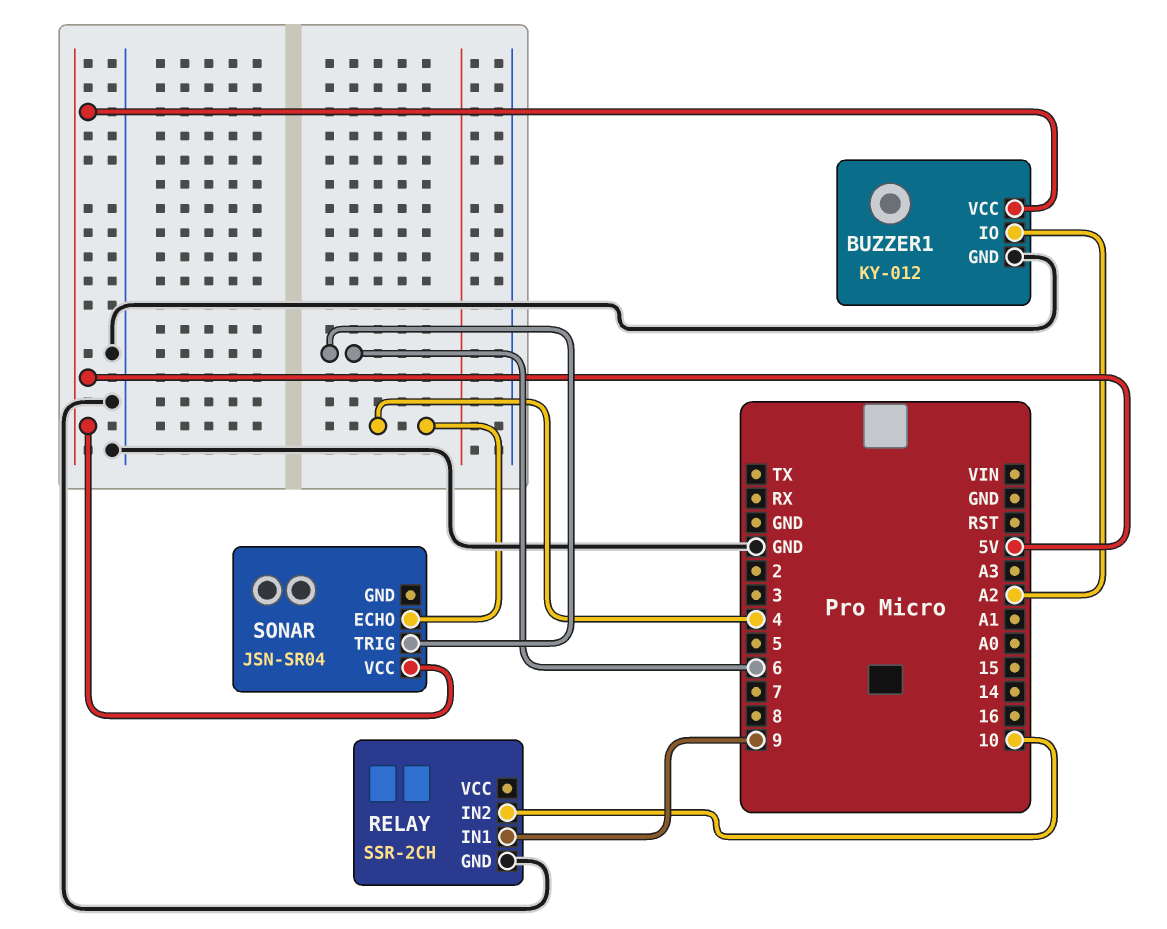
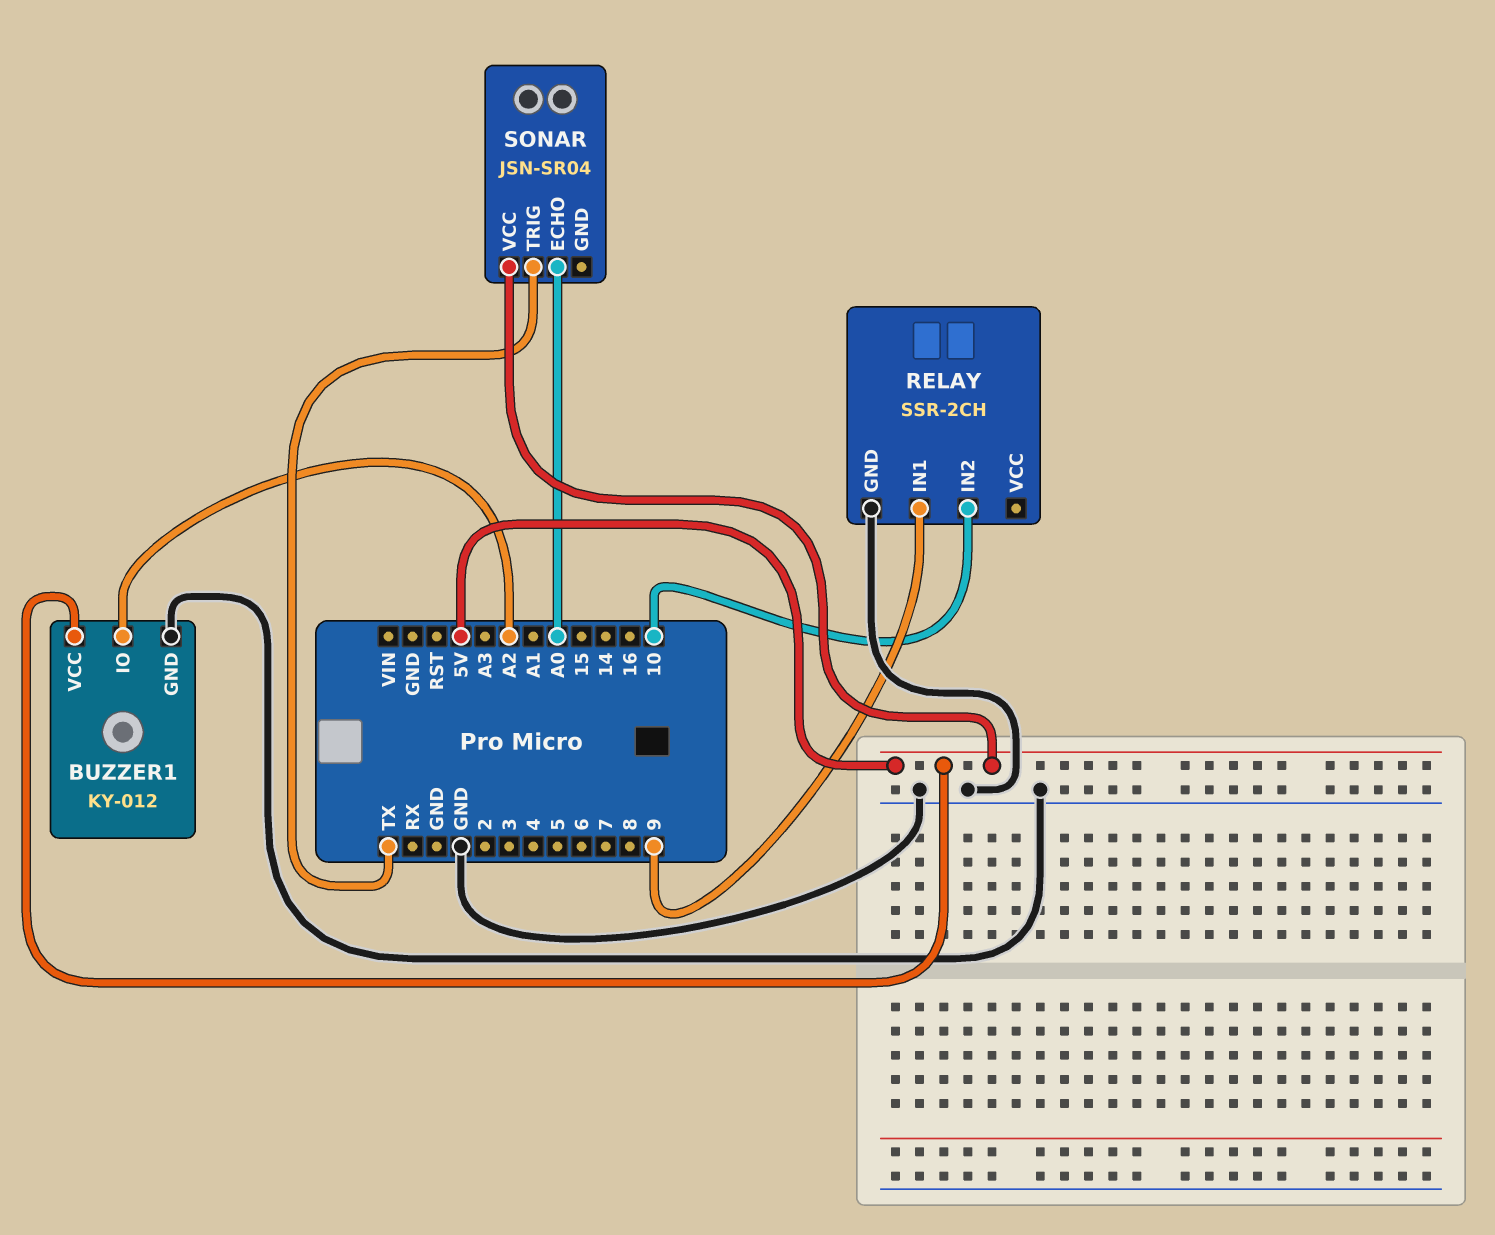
SONAR pin ECHO: 4 -> A0
SONAR pin TRIG: 6 -> TX

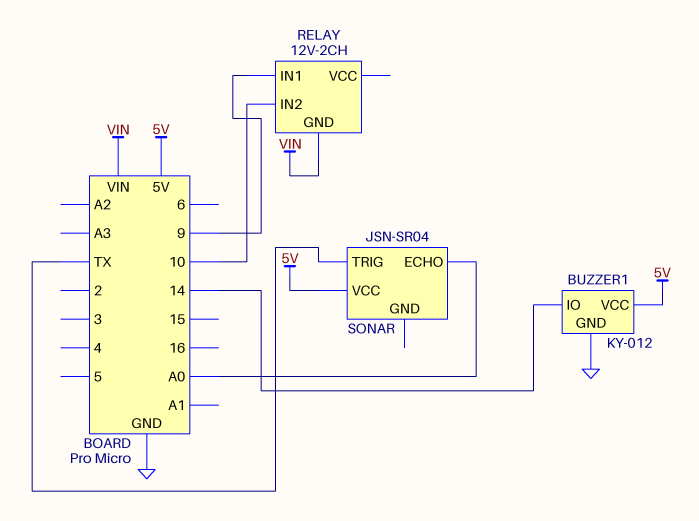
BUZZER1 pin IO: A2 -> 14
RELAY: SSR-2CH -> 12V-2CH
RELAY pin GND: GND -> VIN

